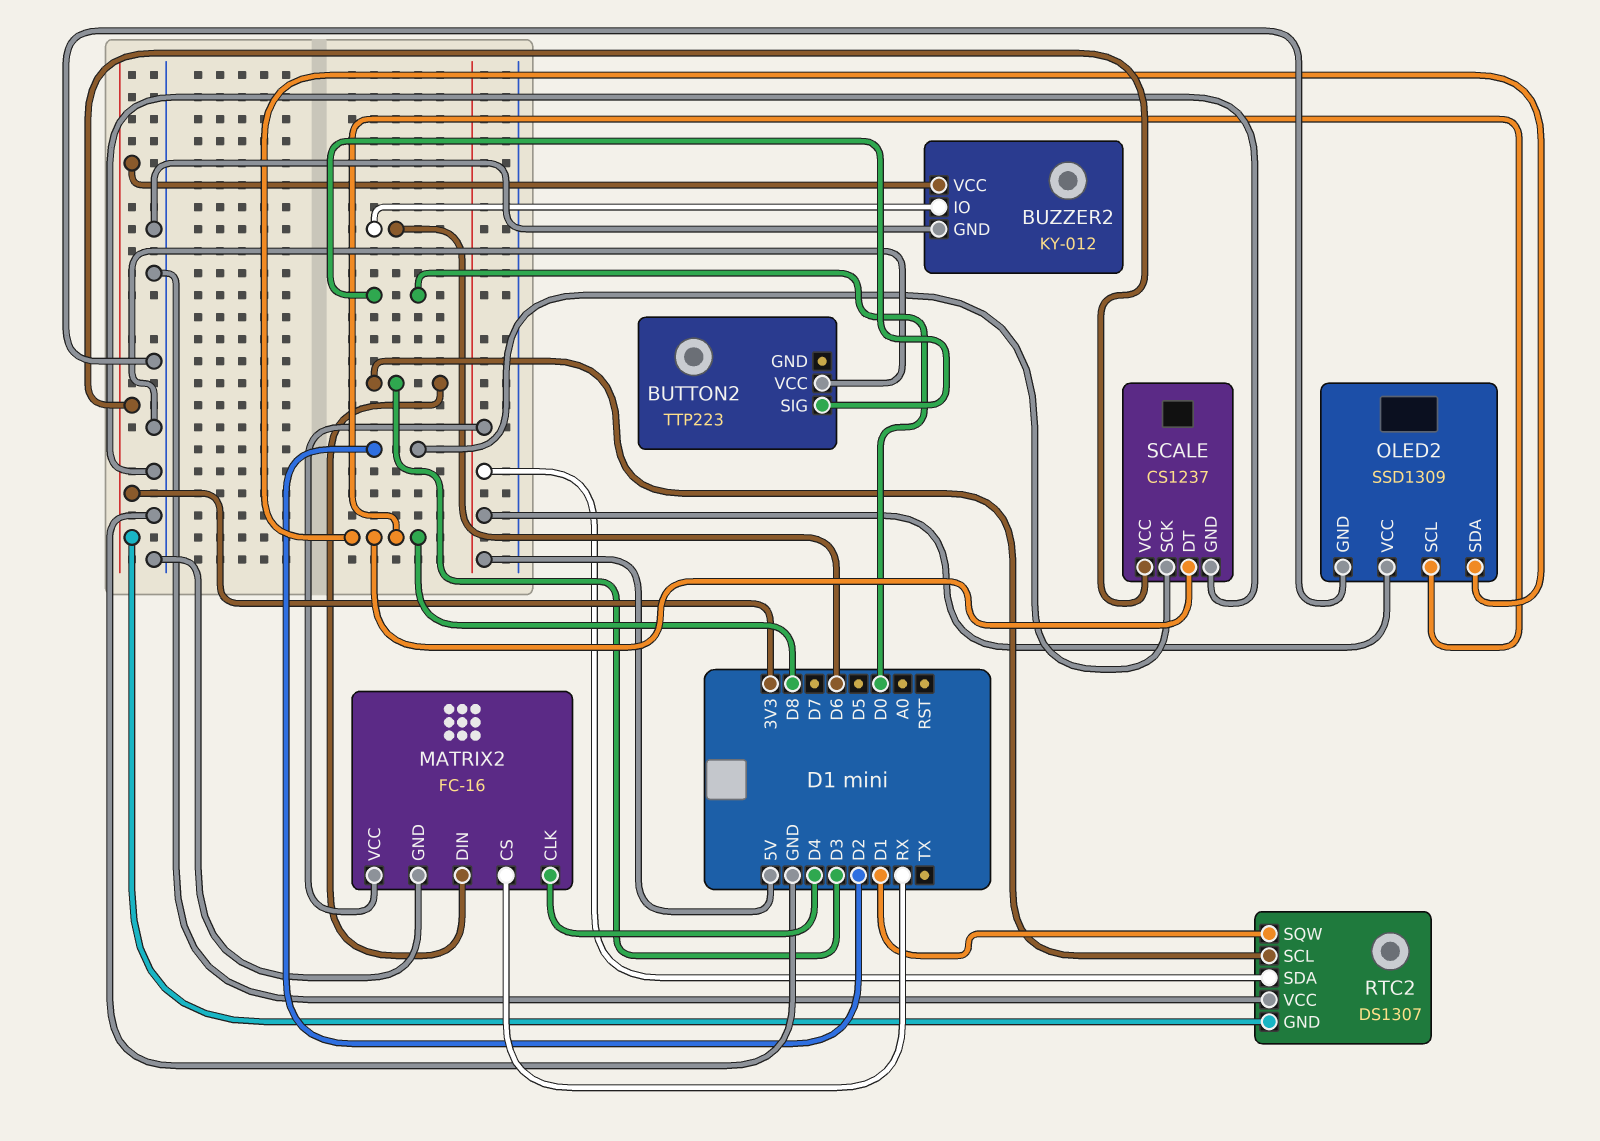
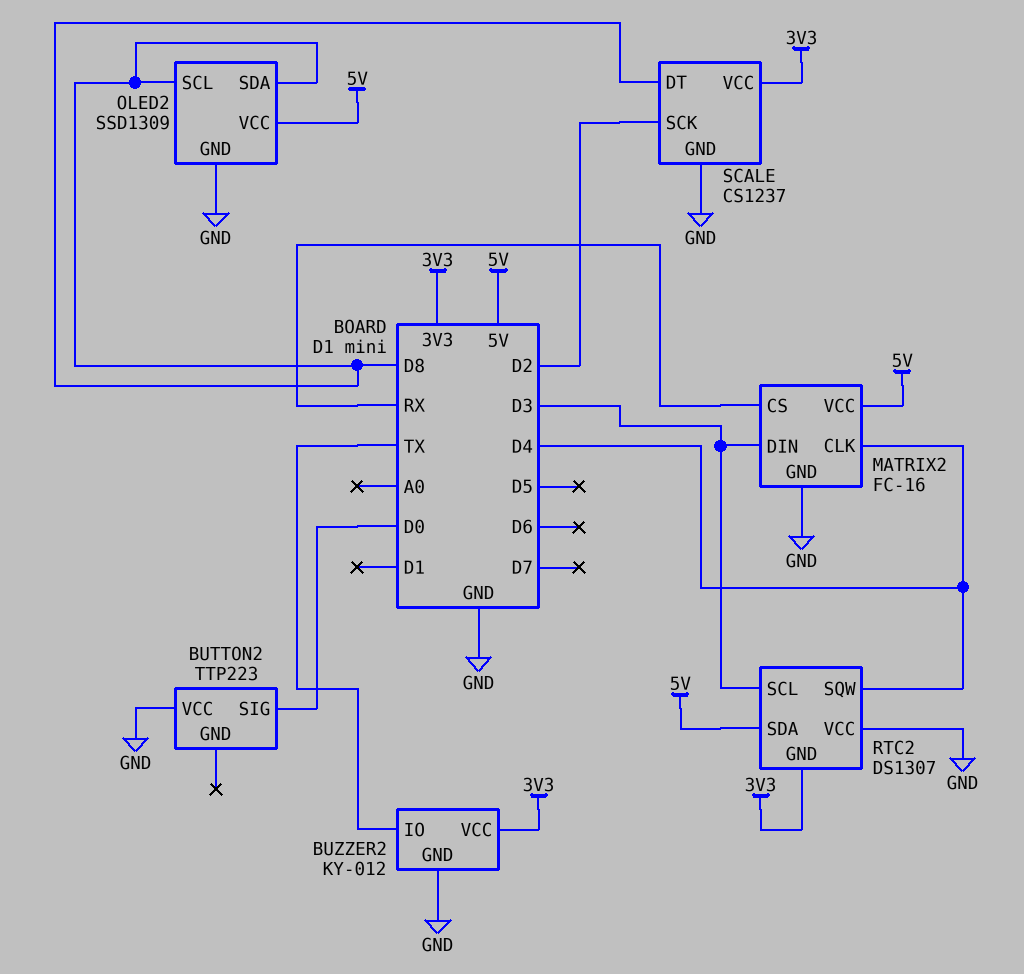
BUZZER2 pin IO: D6 -> TX
RTC2 pin SQW: D1 -> D4

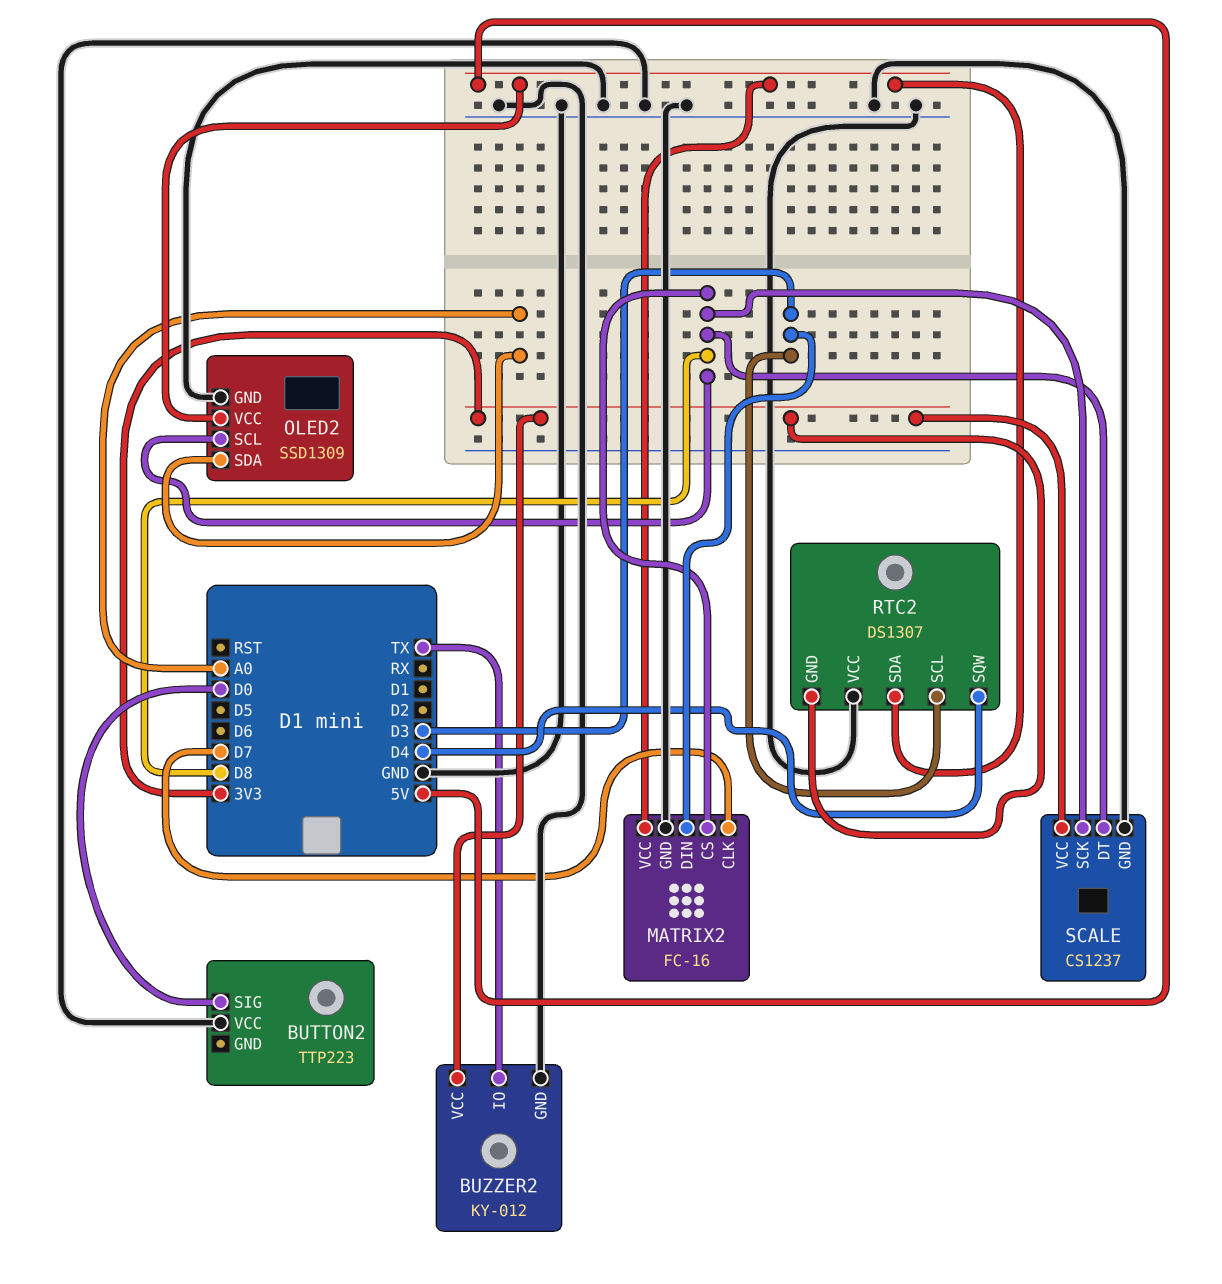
MATRIX2 pin CLK: D4 -> D7
MATRIX2 pin CS: RX -> D8
OLED2 pin SDA: D8 -> A0
SCALE pin SCK: D2 -> D8

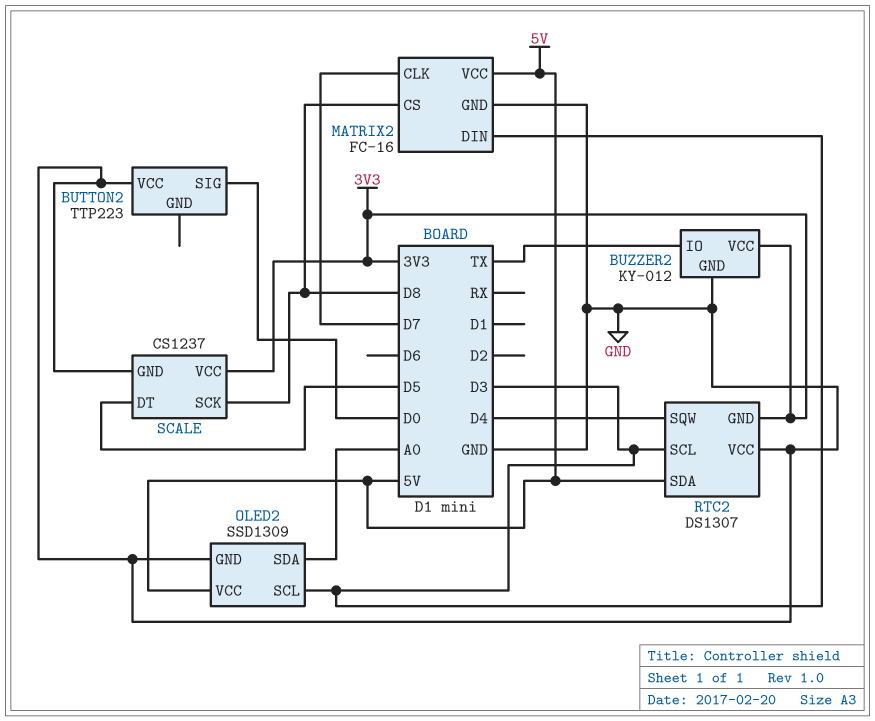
OLED2 pin SCL: D8 -> D3
SCALE pin DT: D8 -> D5

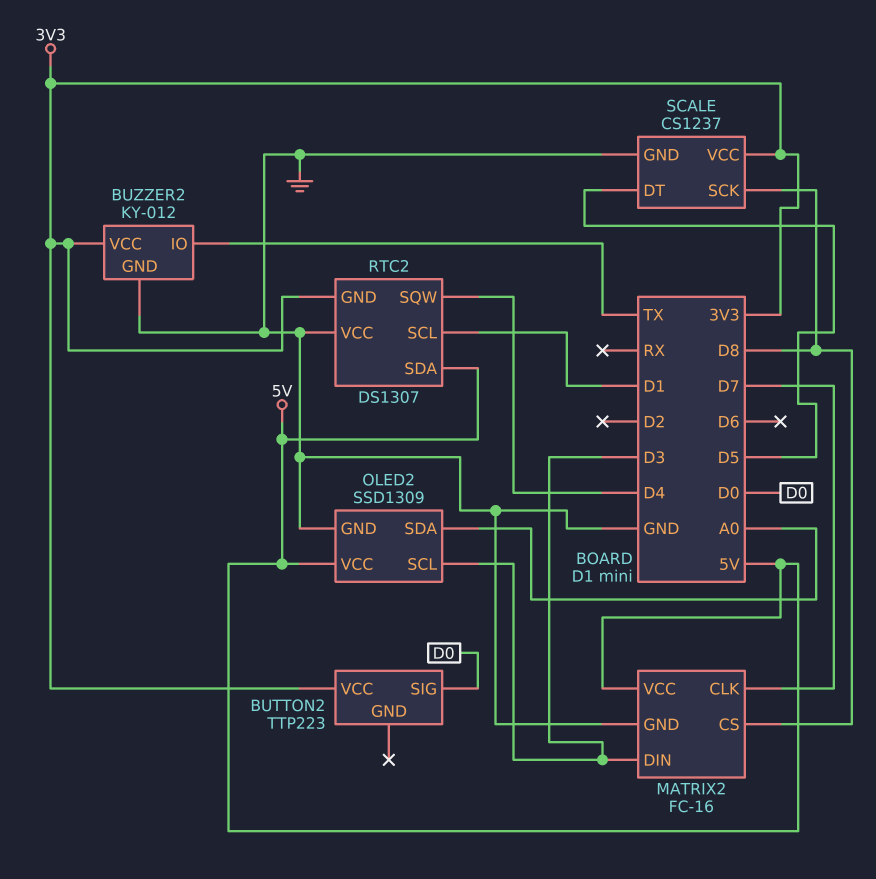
BUTTON2 pin VCC: GND -> 3V3
RTC2 pin SCL: D3 -> D1

